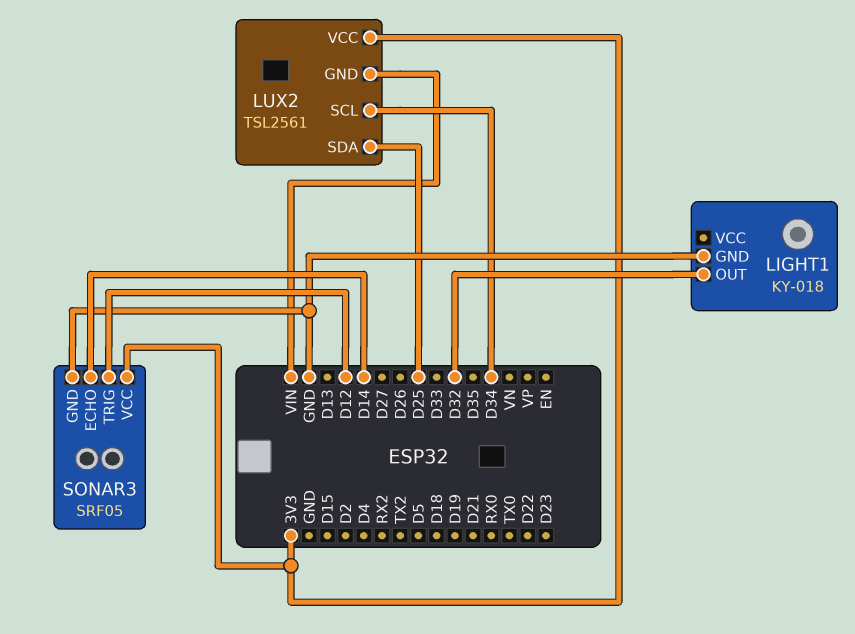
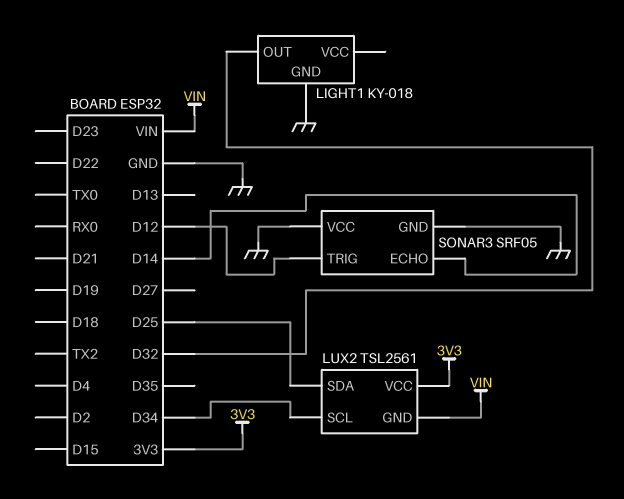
SONAR3 pin VCC: 3V3 -> GND

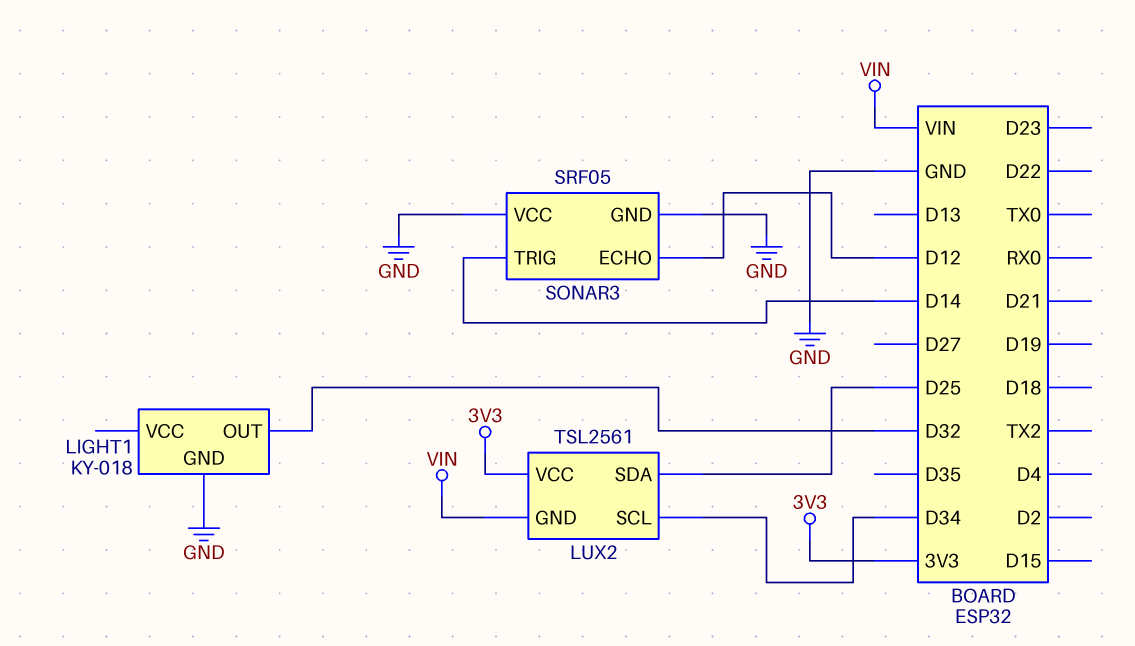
SONAR3 pin ECHO: D14 -> D12
SONAR3 pin TRIG: D12 -> D14

